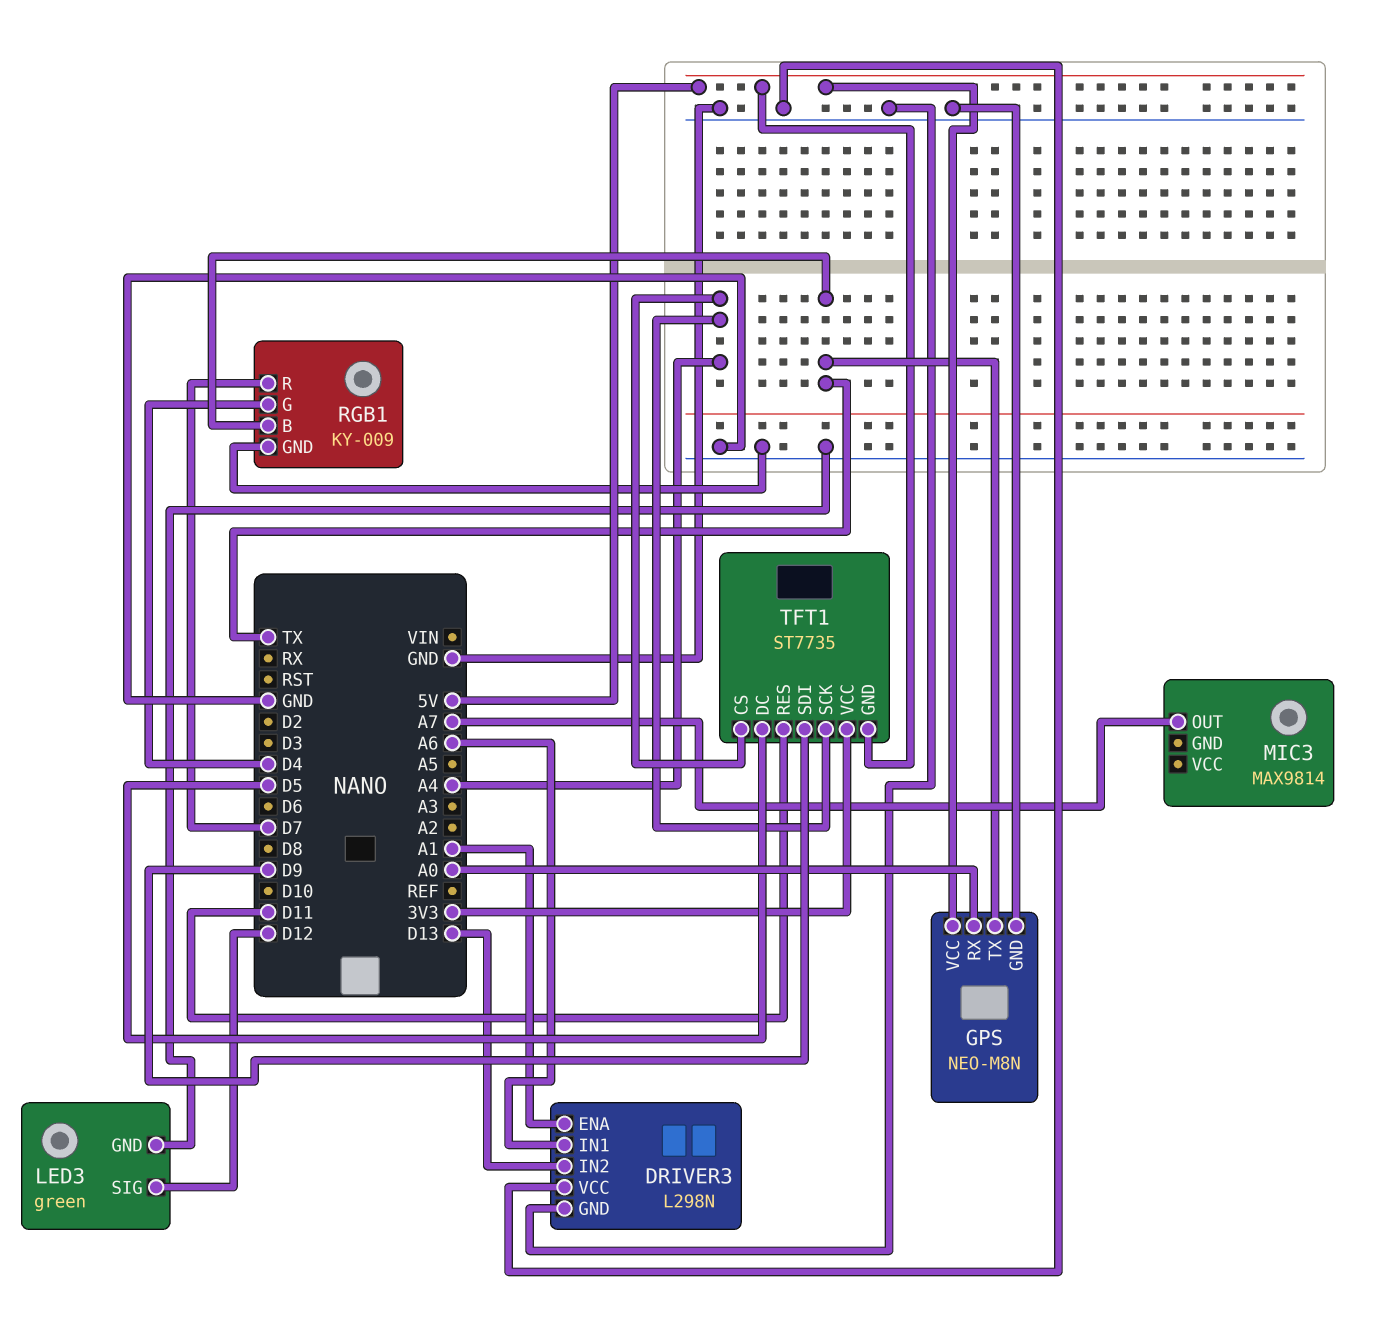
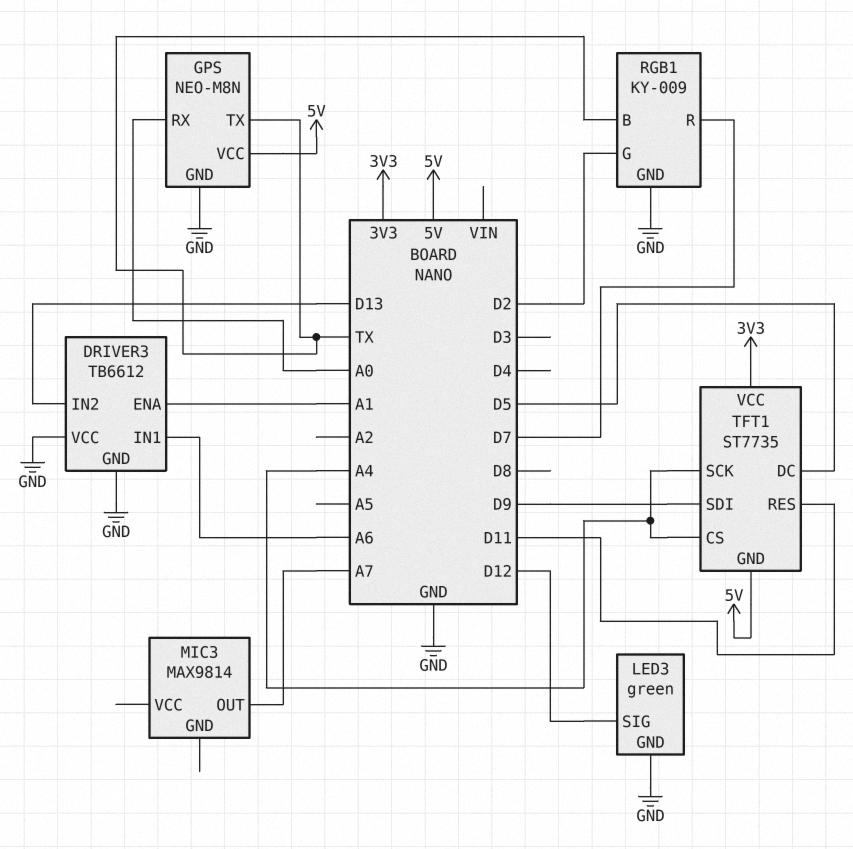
DRIVER3: L298N -> TB6612
RGB1 pin G: D4 -> D2

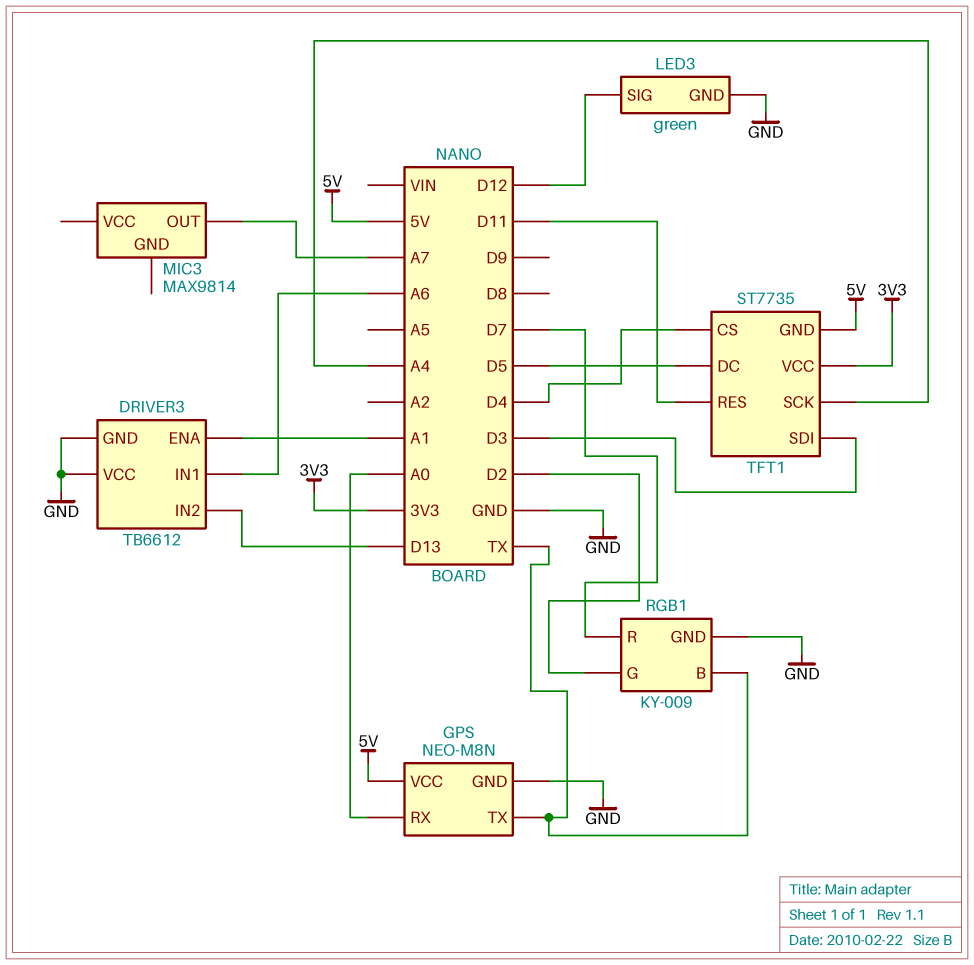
TFT1 pin CS: A4 -> D4
TFT1 pin SDI: D9 -> D3

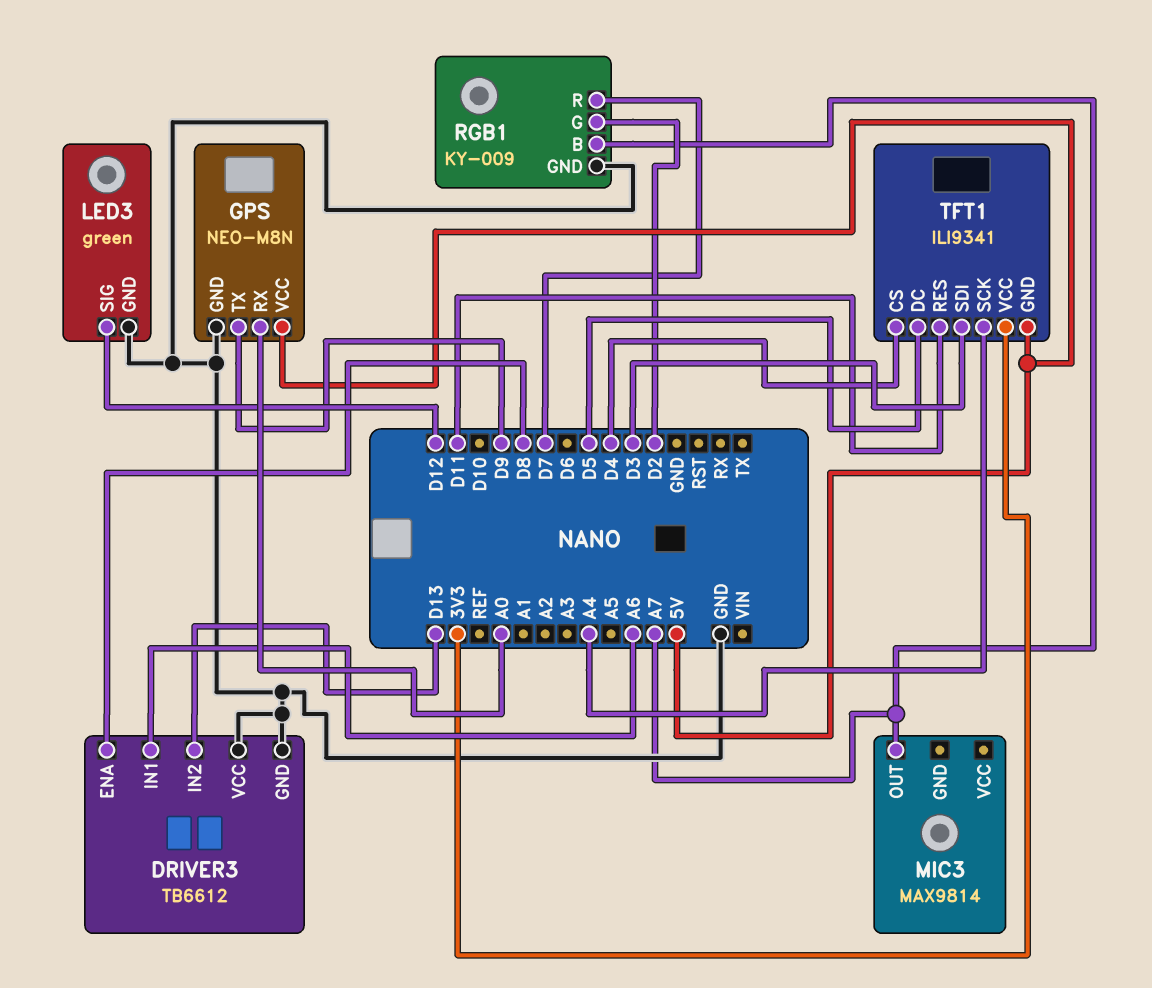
DRIVER3 pin ENA: A1 -> D8
GPS pin TX: TX -> D9
RGB1 pin B: TX -> A7
TFT1: ST7735 -> ILI9341

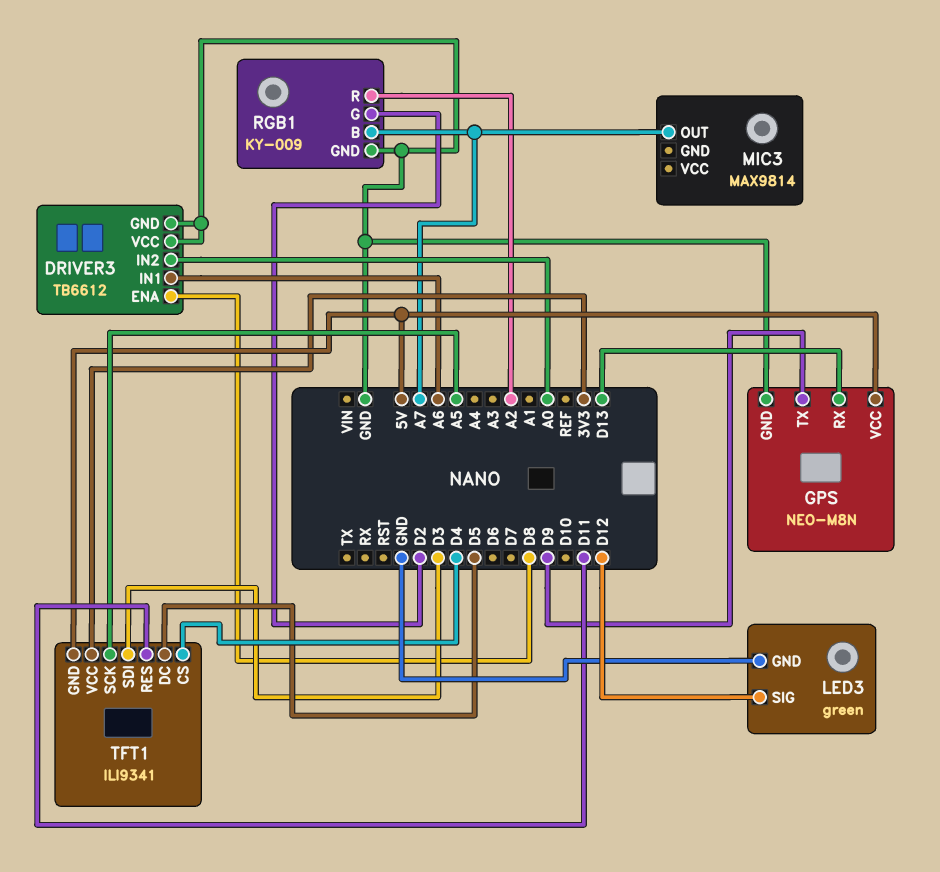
DRIVER3 pin IN2: D13 -> A0
GPS pin RX: A0 -> D13
RGB1 pin R: D7 -> A2
TFT1 pin SCK: A4 -> A5

